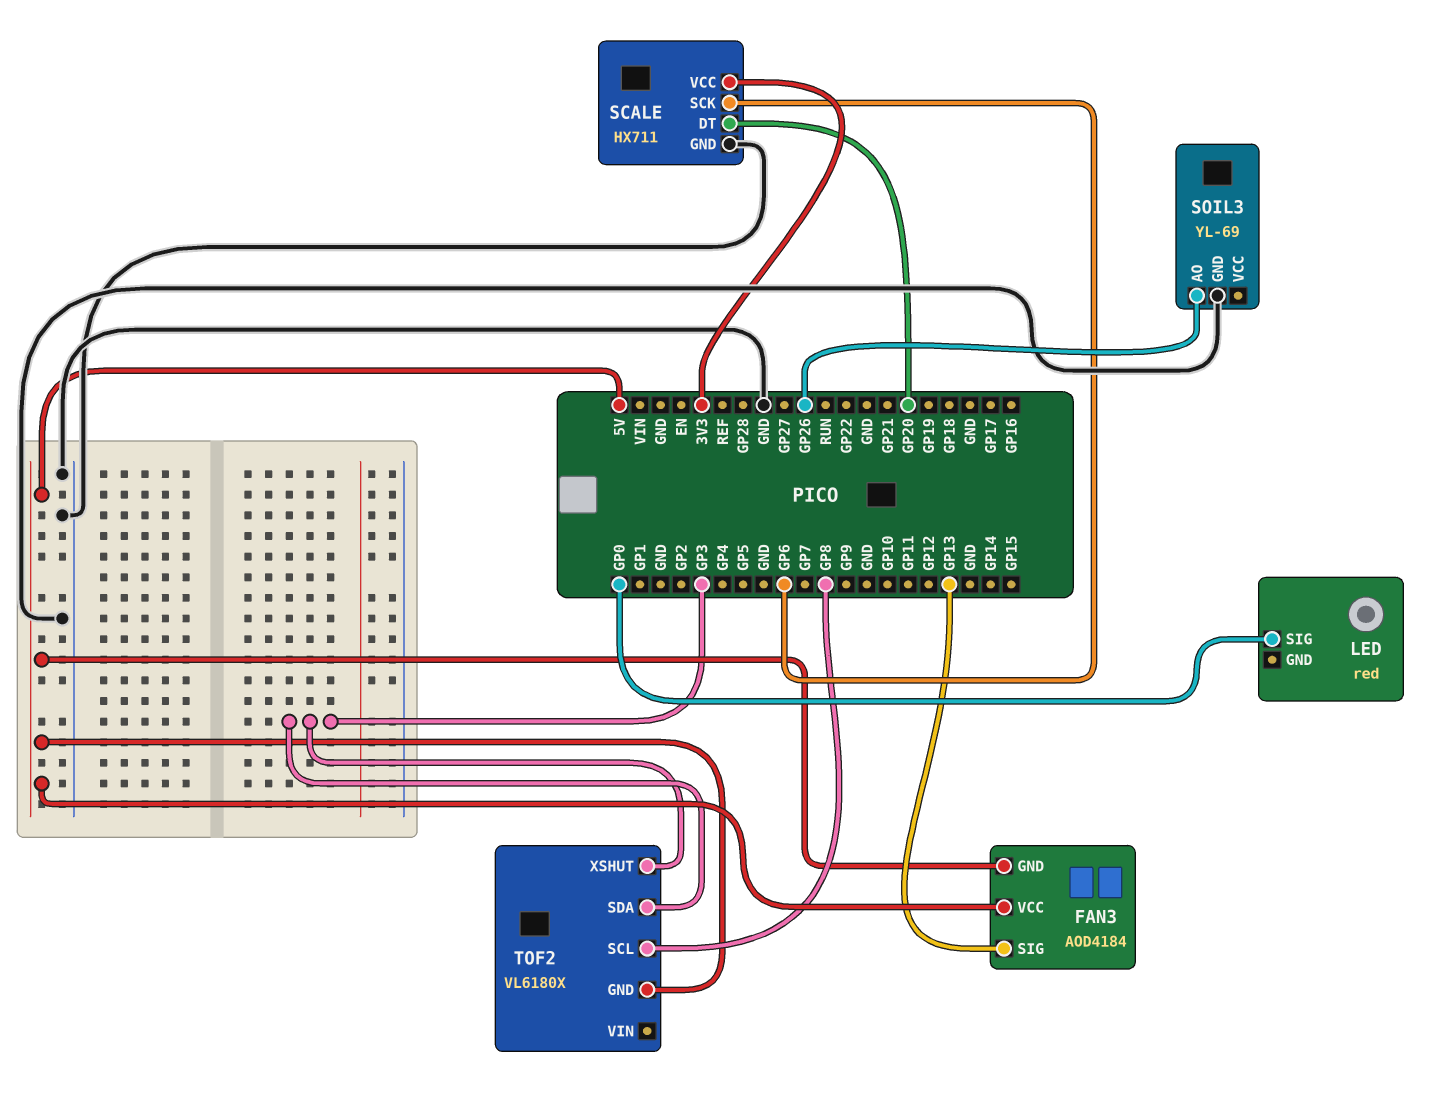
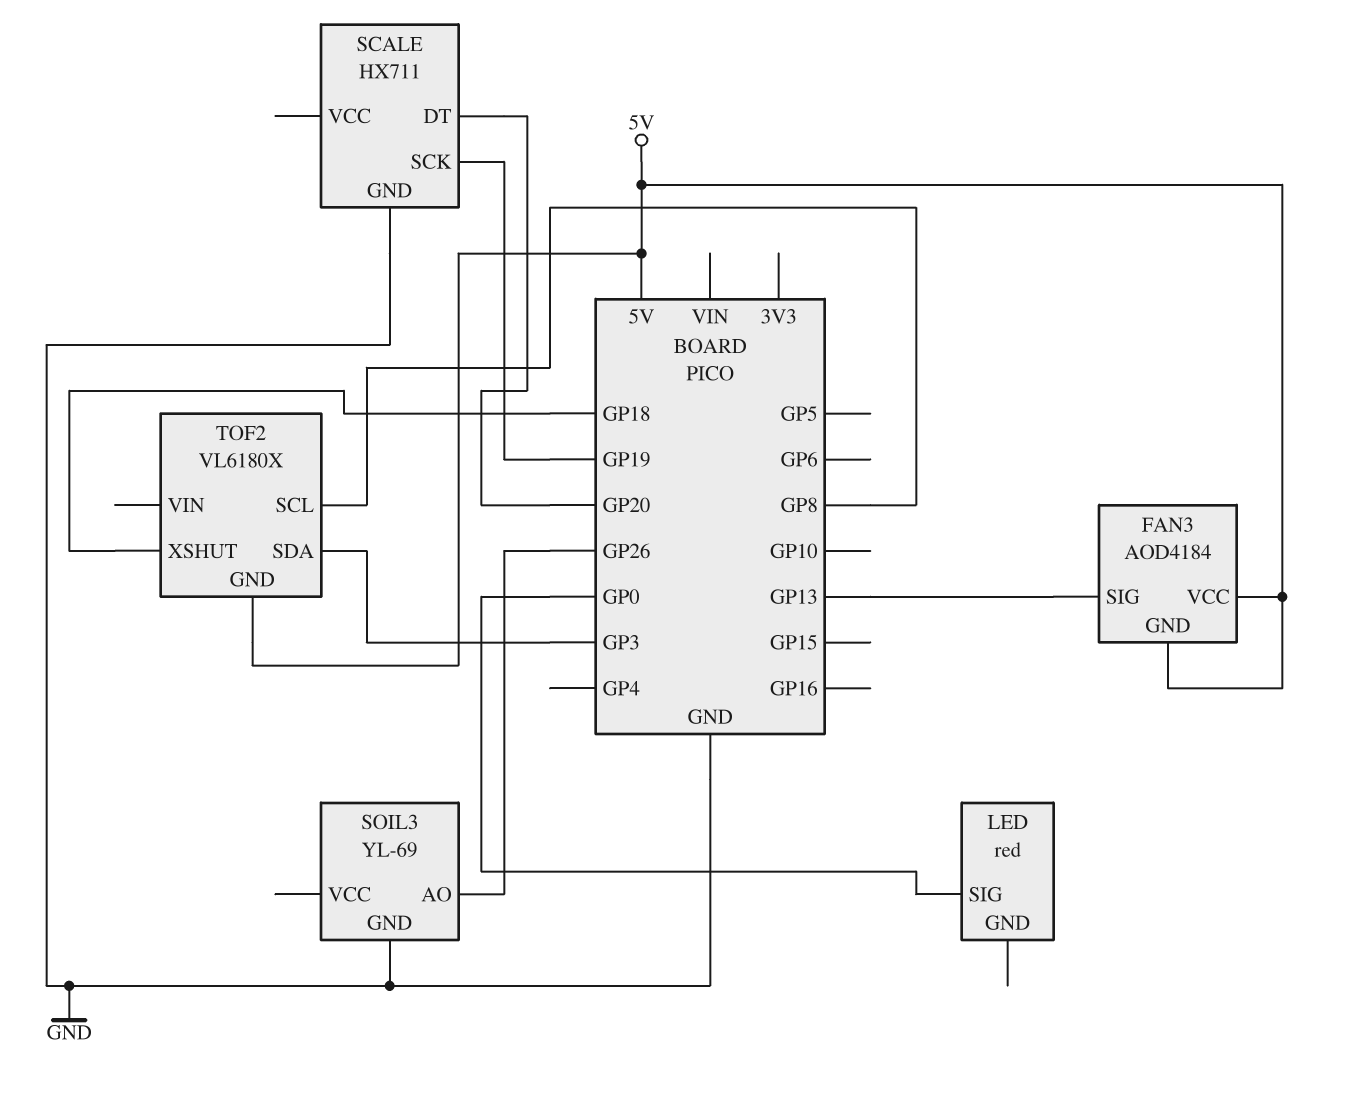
SCALE pin SCK: GP6 -> GP19
SCALE pin VCC: 3V3 -> none
TOF2 pin XSHUT: GP3 -> GP18

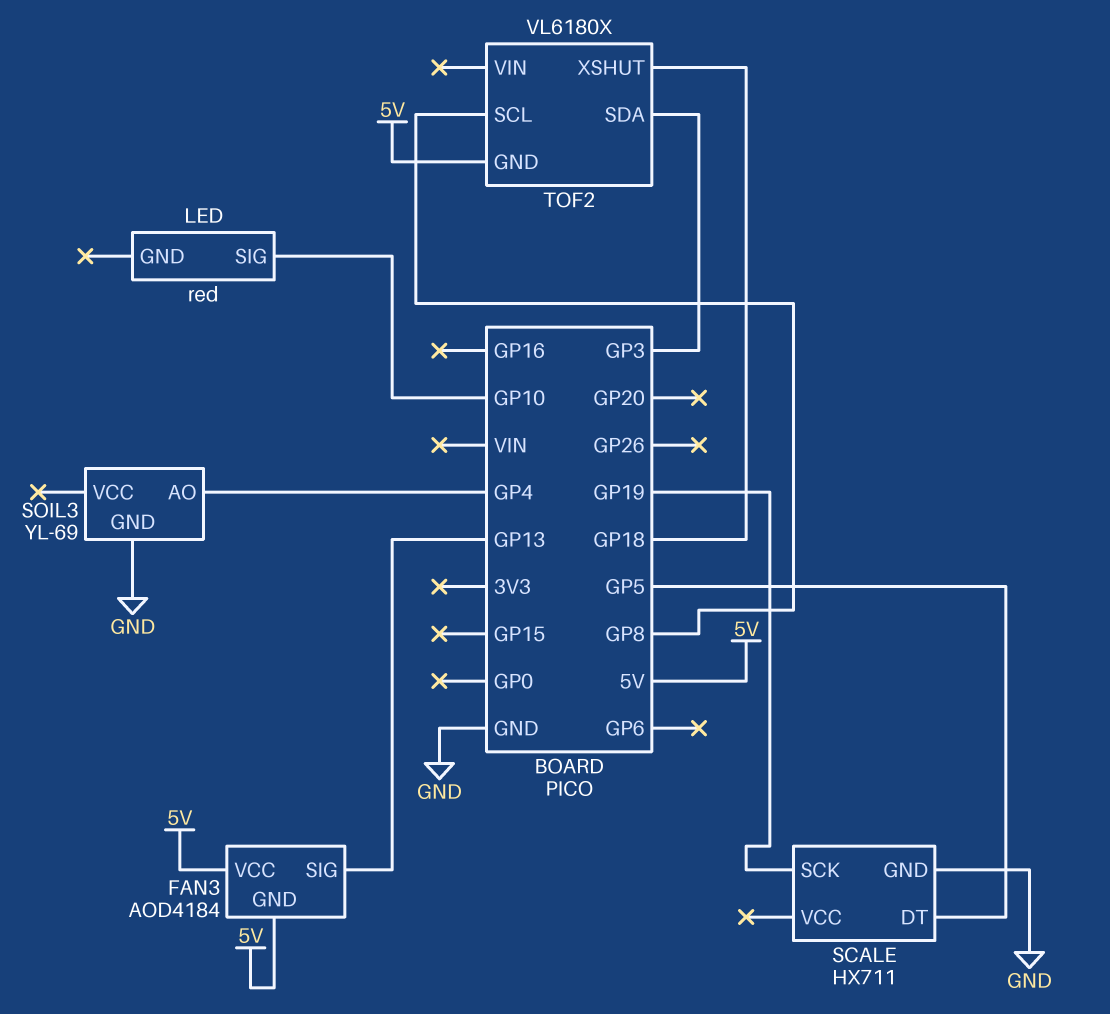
LED pin SIG: GP0 -> GP10
SCALE pin DT: GP20 -> GP5
SOIL3 pin AO: GP26 -> GP4

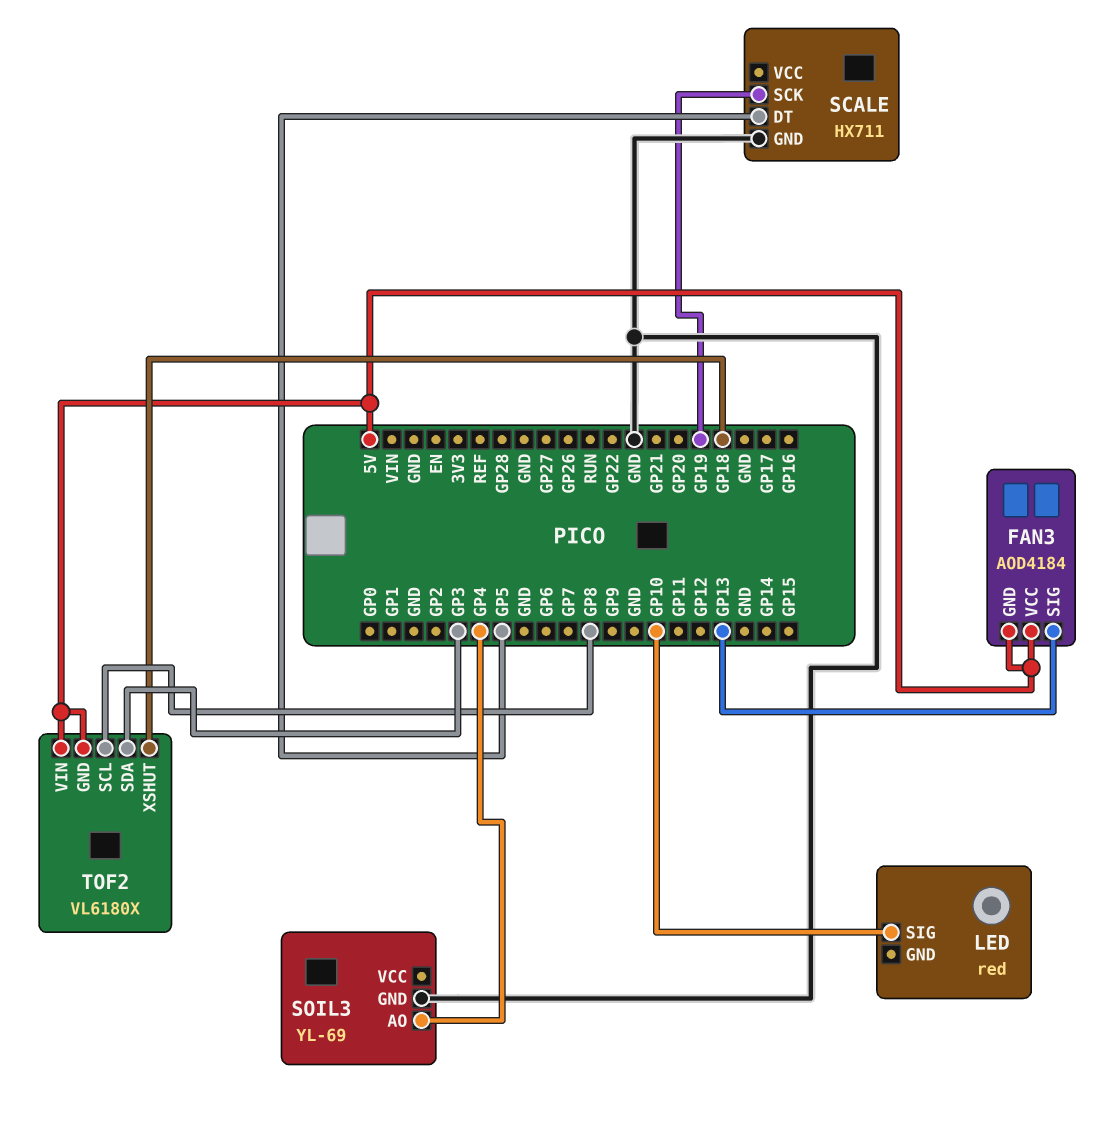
TOF2 pin VIN: none -> 5V

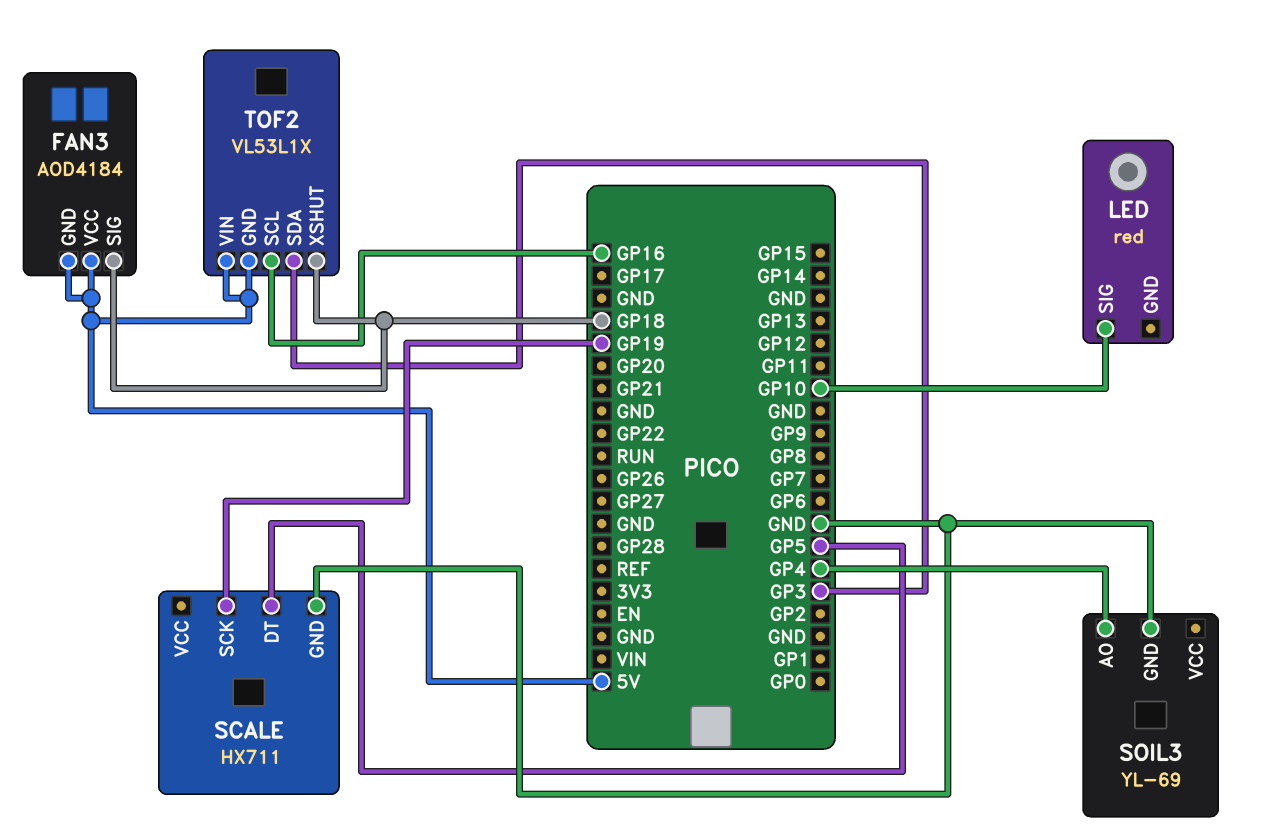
FAN3 pin SIG: GP13 -> GP18
TOF2: VL6180X -> VL53L1X
TOF2 pin SCL: GP8 -> GP16

